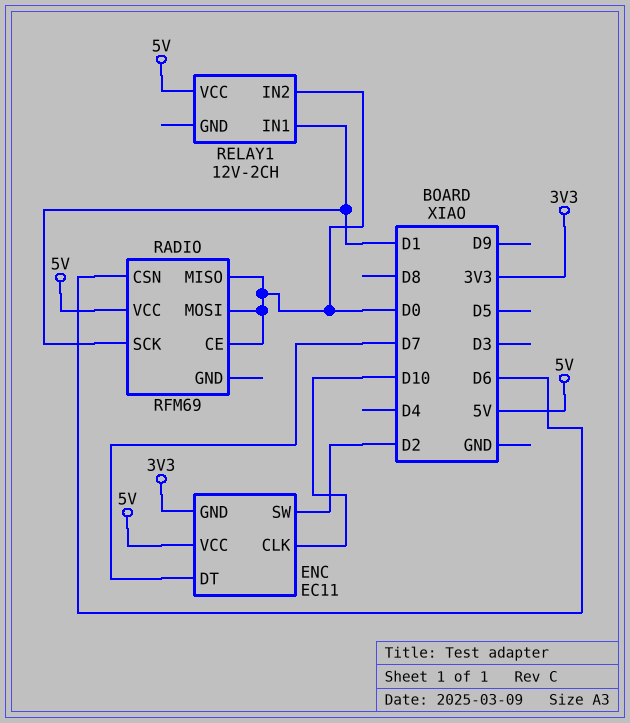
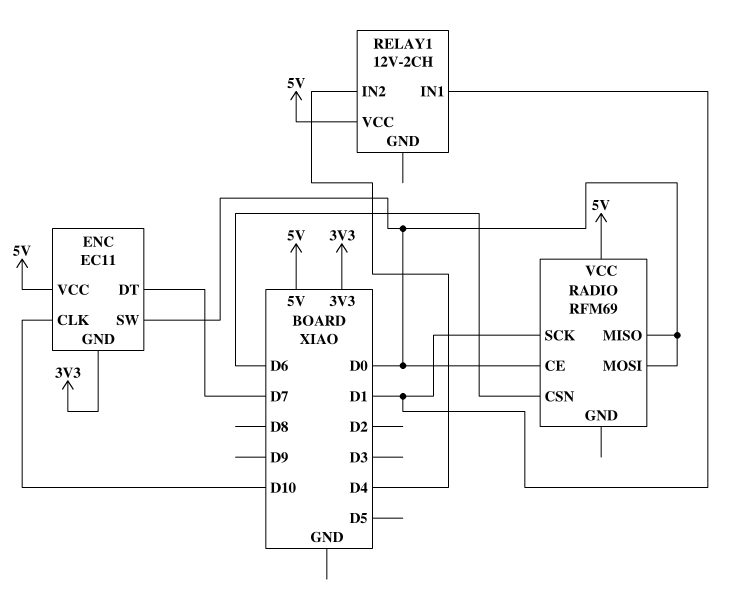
ENC pin SW: D2 -> D0
RELAY1 pin IN2: D0 -> D4

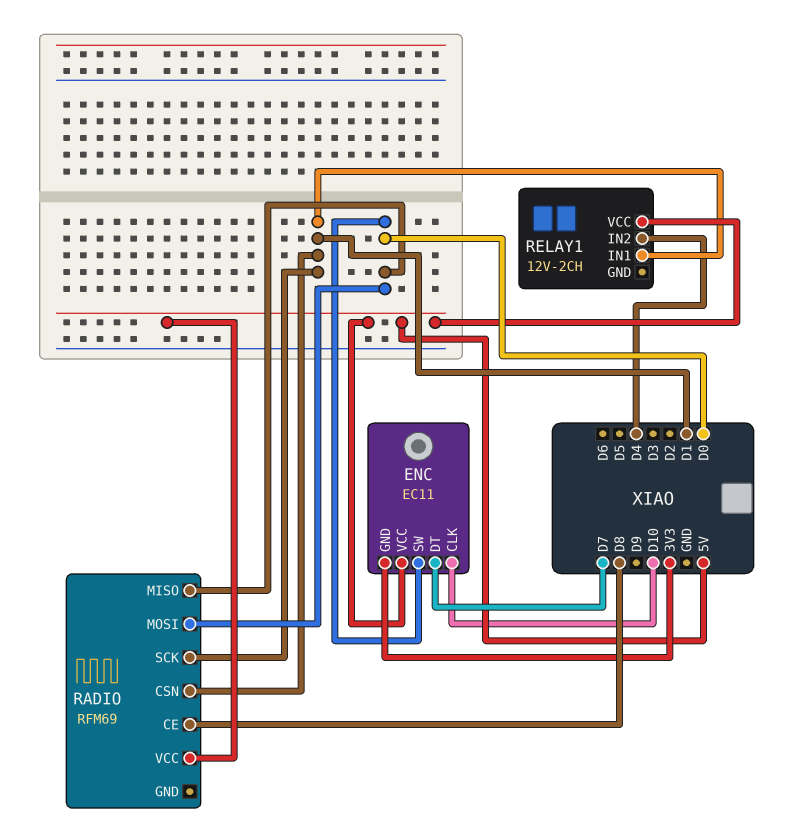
RADIO pin CE: D0 -> D8
RADIO pin CSN: D6 -> D1

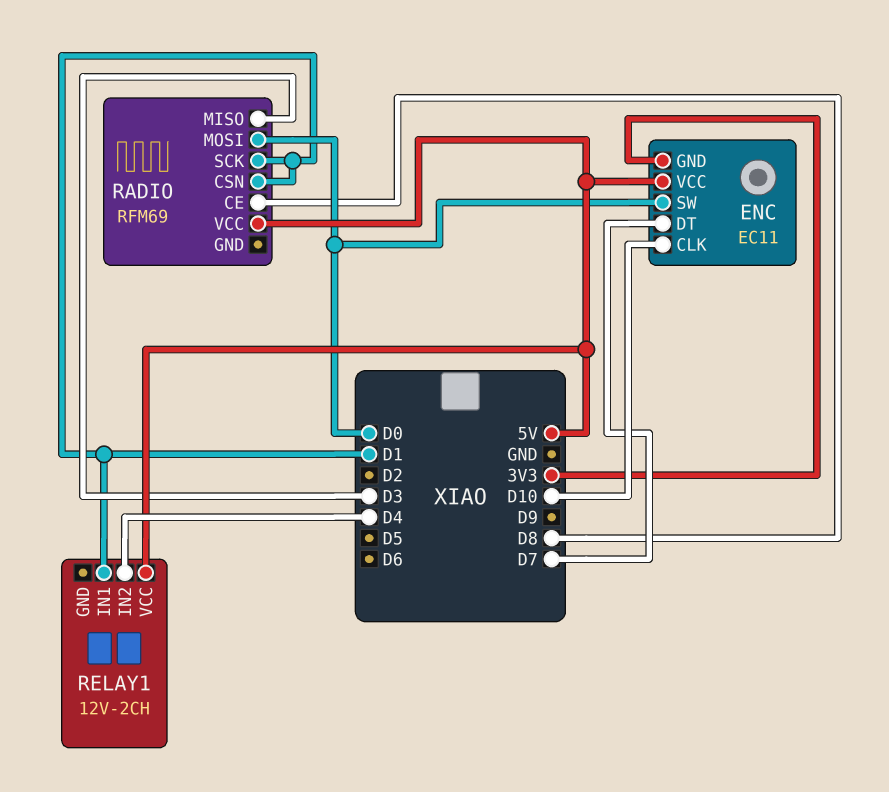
RADIO pin MISO: D0 -> D3

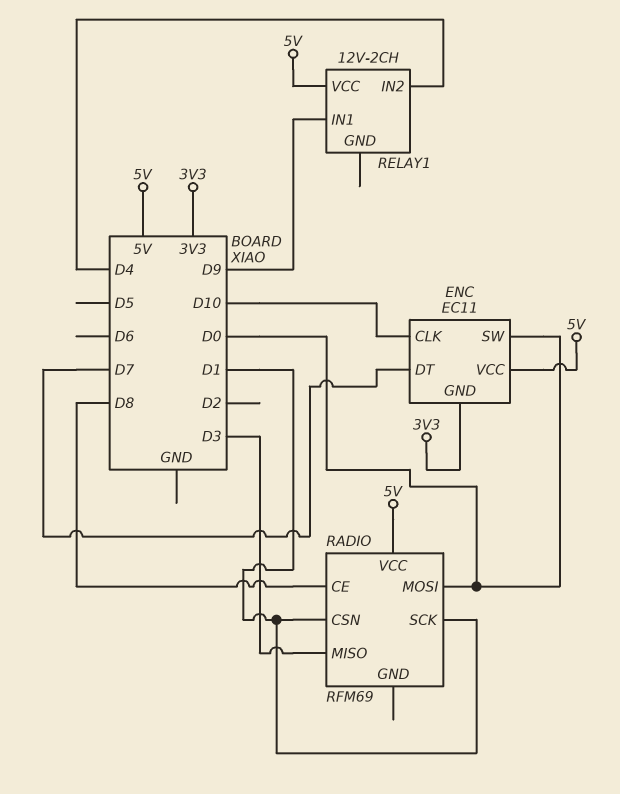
RELAY1 pin IN1: D1 -> D9

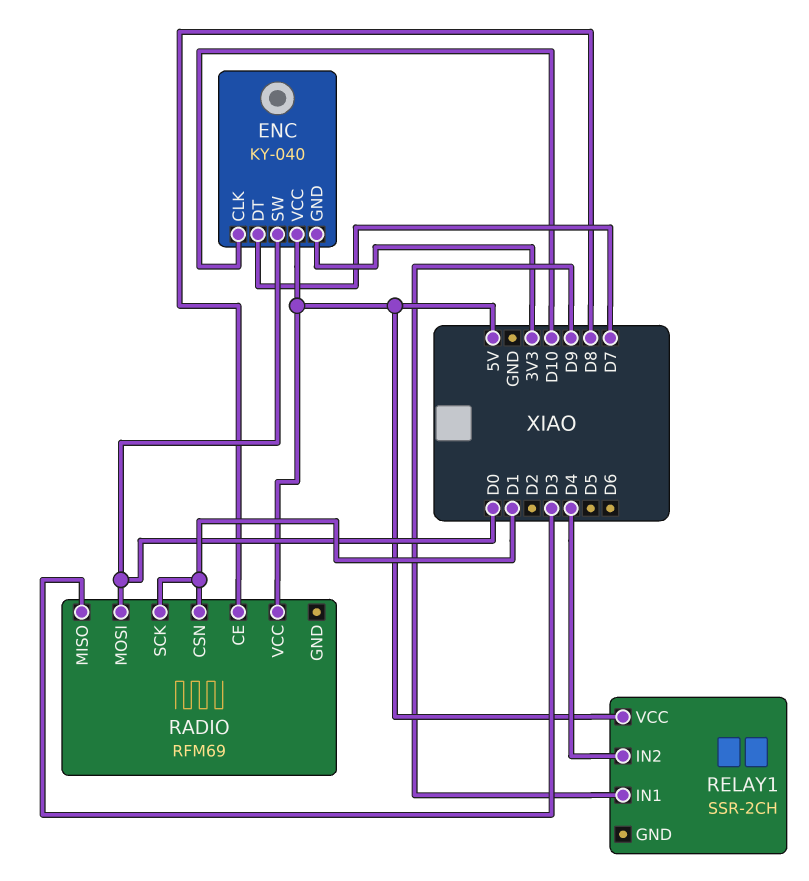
ENC: EC11 -> KY-040
RELAY1: 12V-2CH -> SSR-2CH

